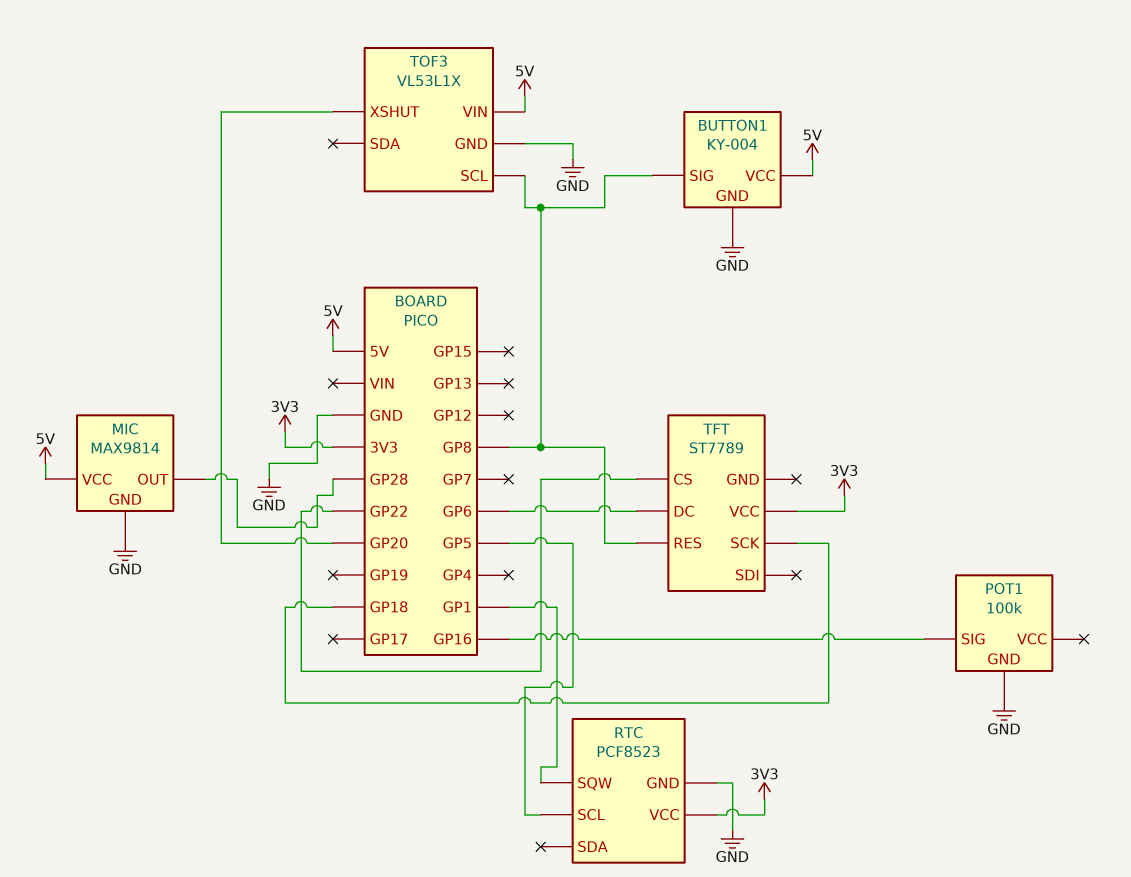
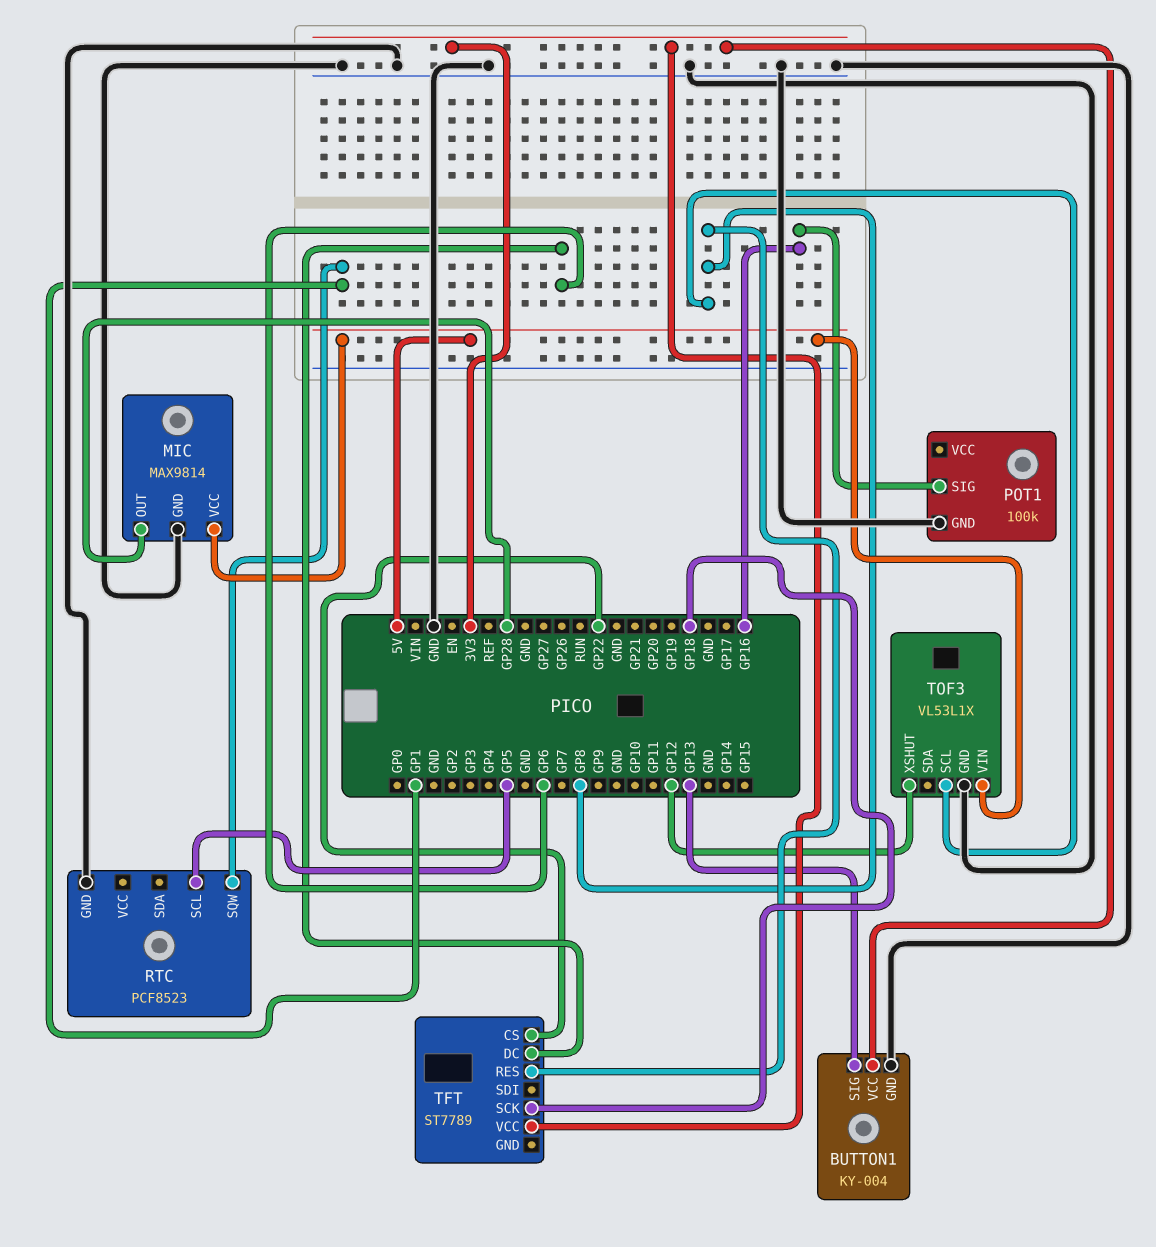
BUTTON1 pin SIG: GP8 -> GP13
BUTTON1 pin VCC: 5V -> 3V3
RTC pin VCC: 3V3 -> none
TOF3 pin XSHUT: GP20 -> GP12

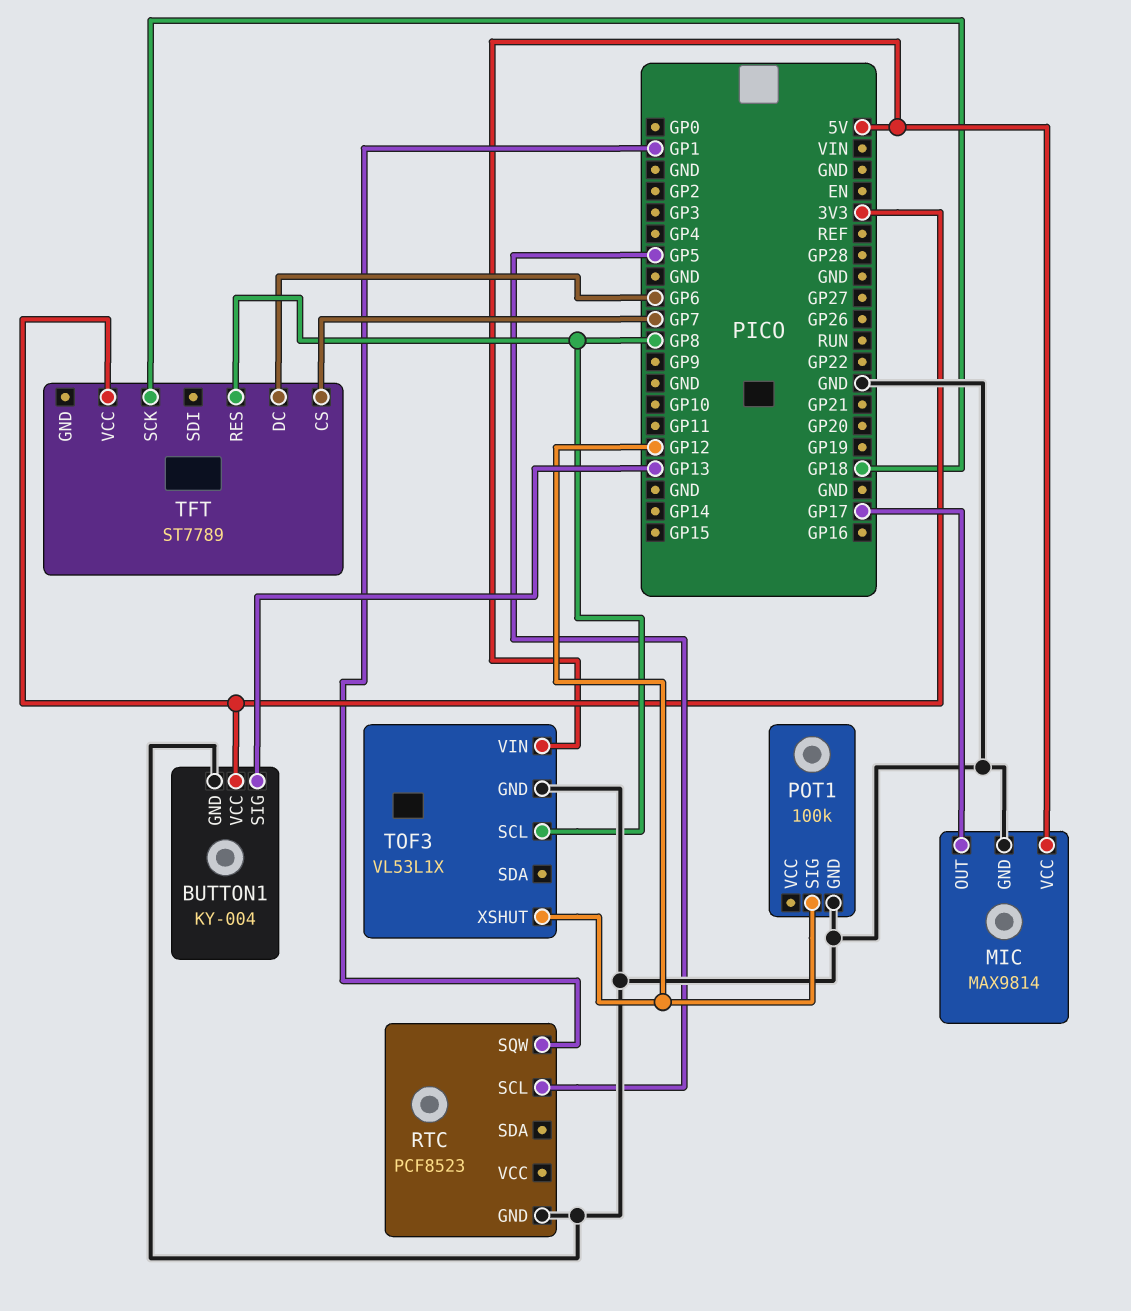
MIC pin OUT: GP28 -> GP17
POT1 pin SIG: GP16 -> GP12
TFT pin CS: GP22 -> GP7

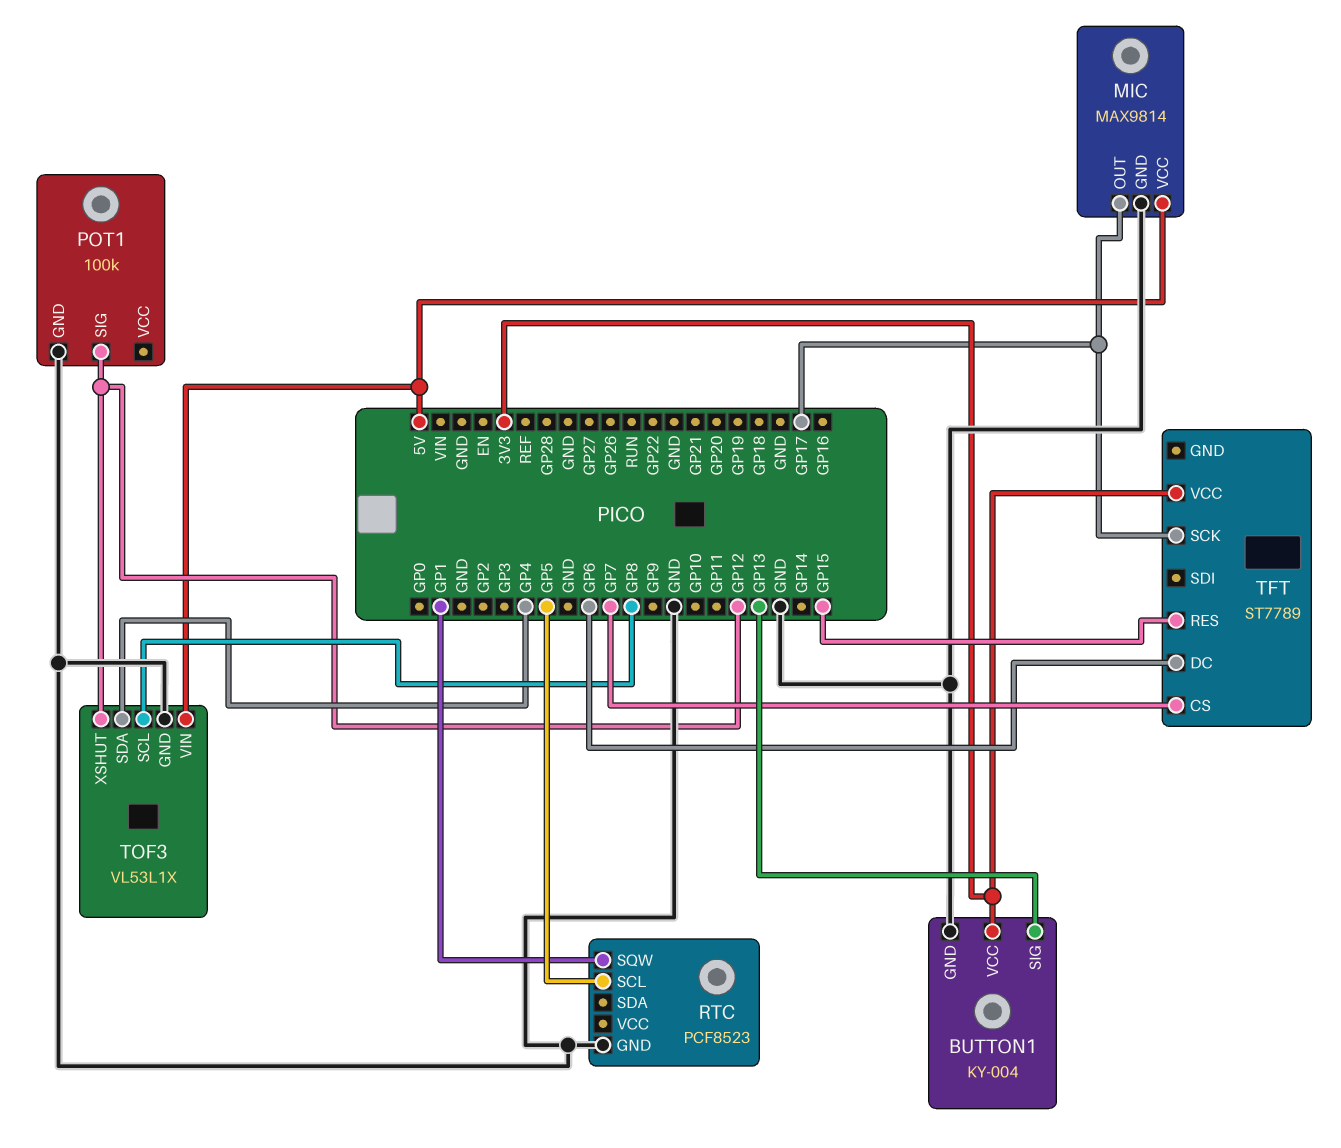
TFT pin RES: GP8 -> GP15
TFT pin SCK: GP18 -> GP17
TOF3 pin SDA: none -> GP4

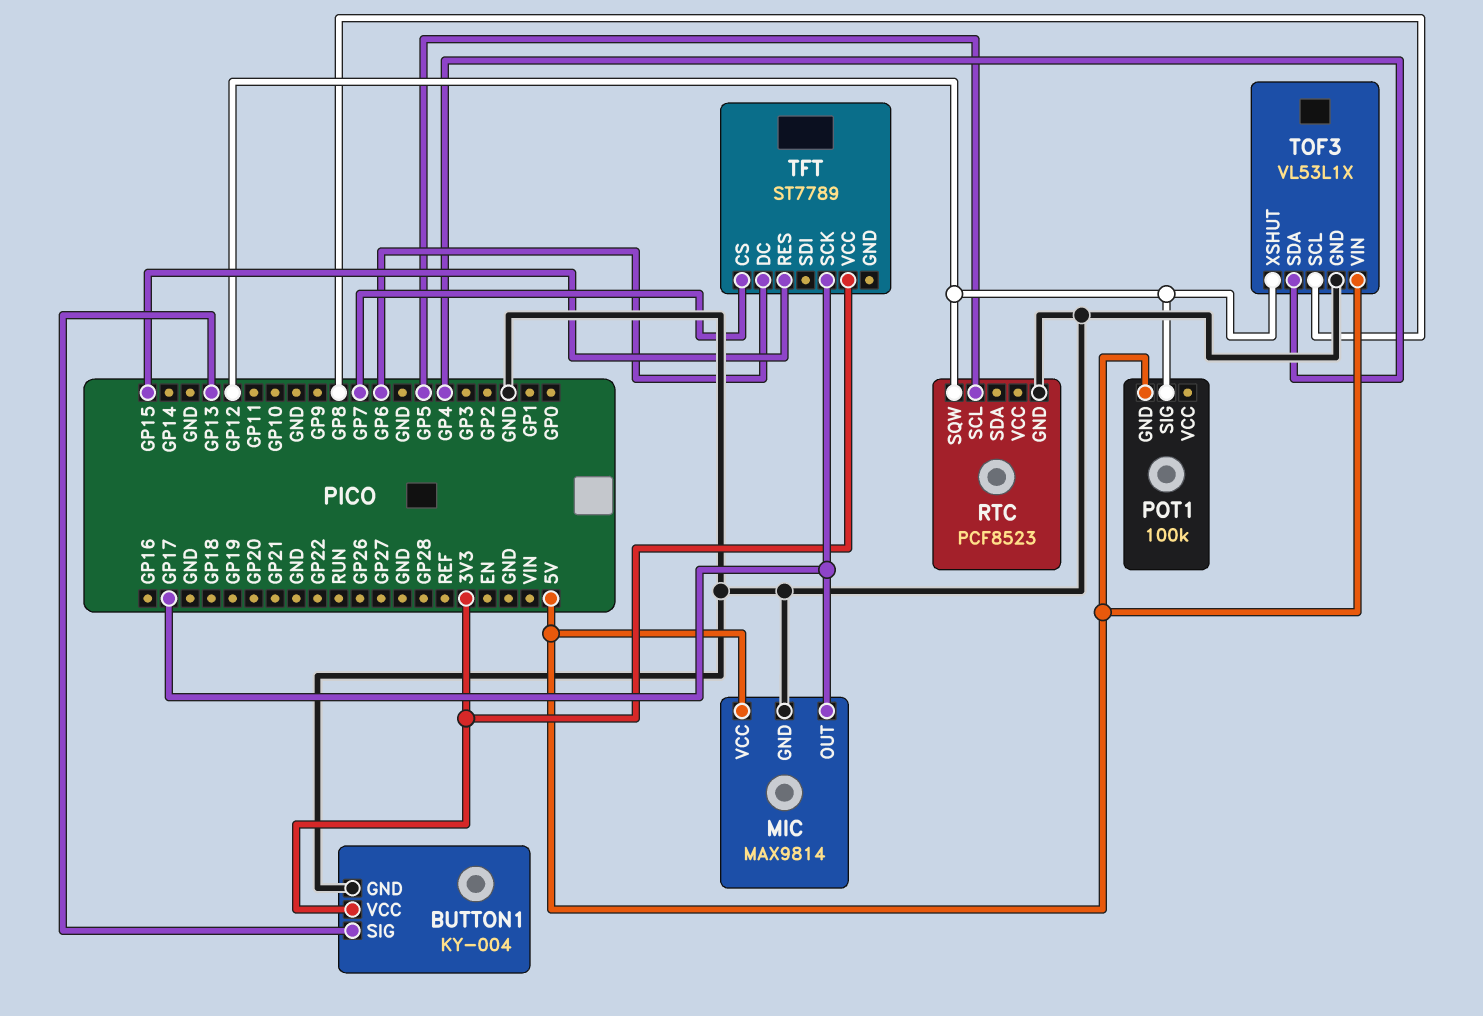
POT1 pin GND: GND -> 5V
RTC pin SQW: GP1 -> GP12

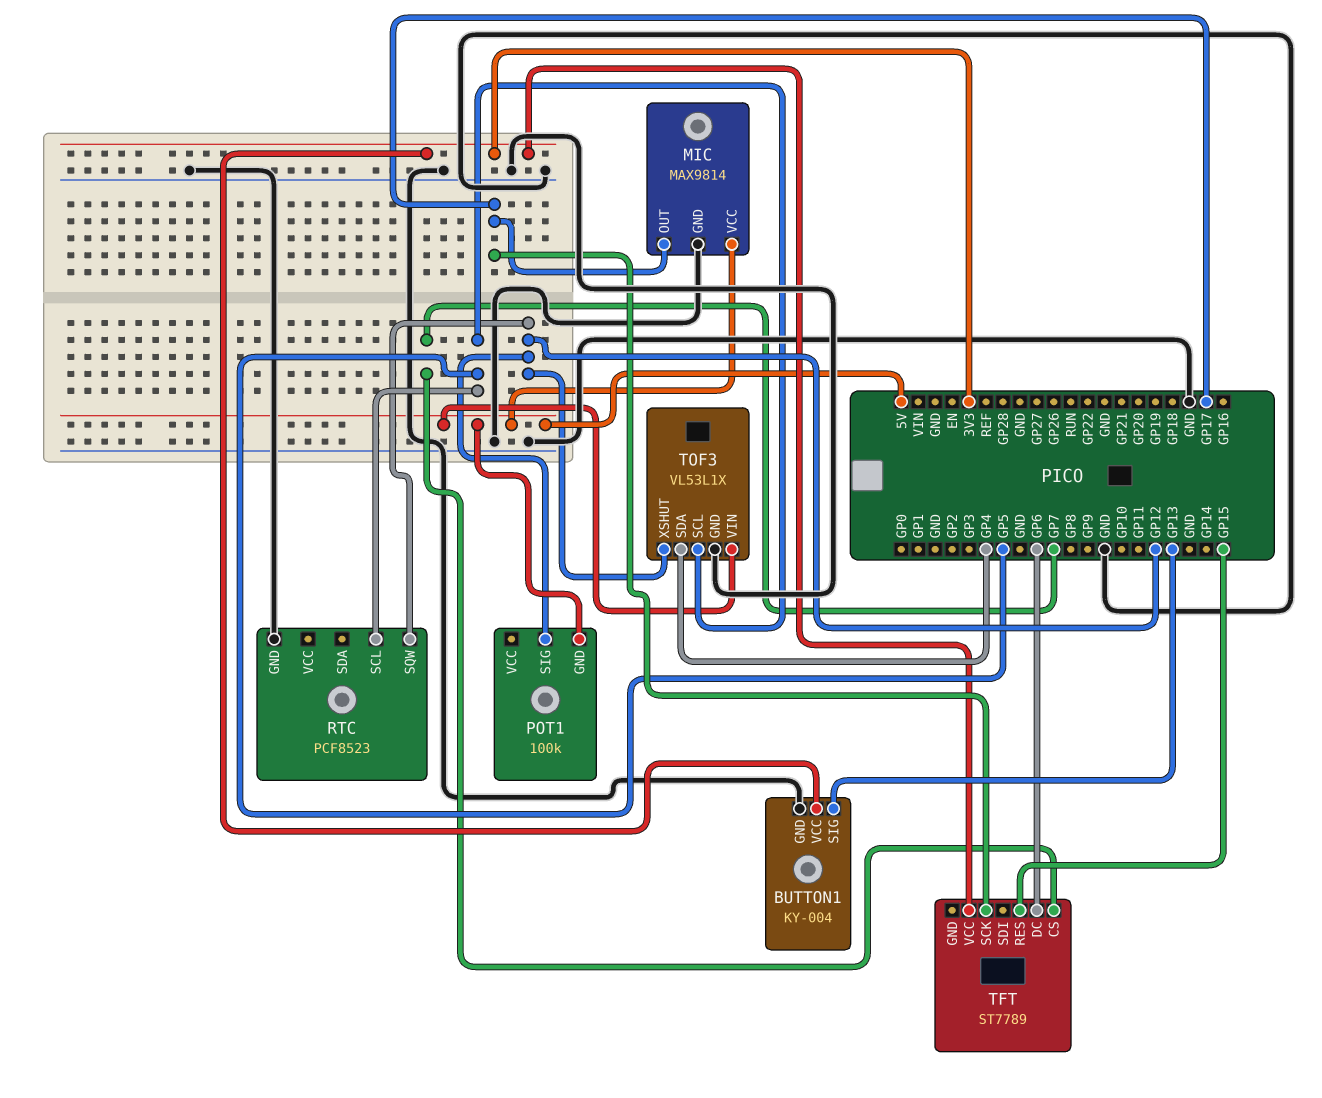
TOF3 pin SCL: GP8 -> GP5

